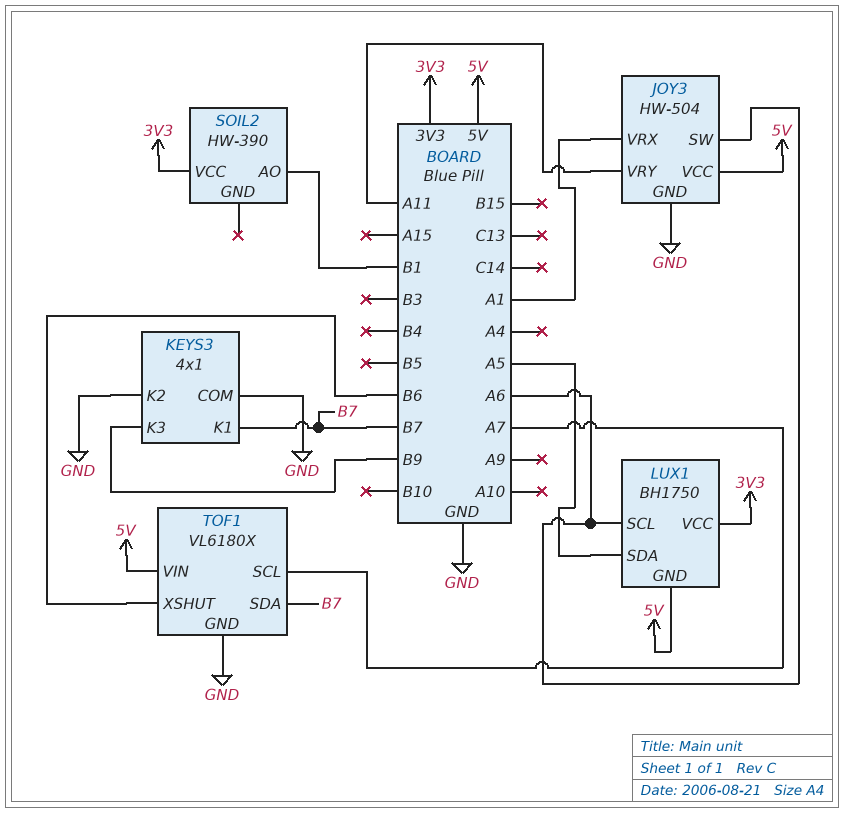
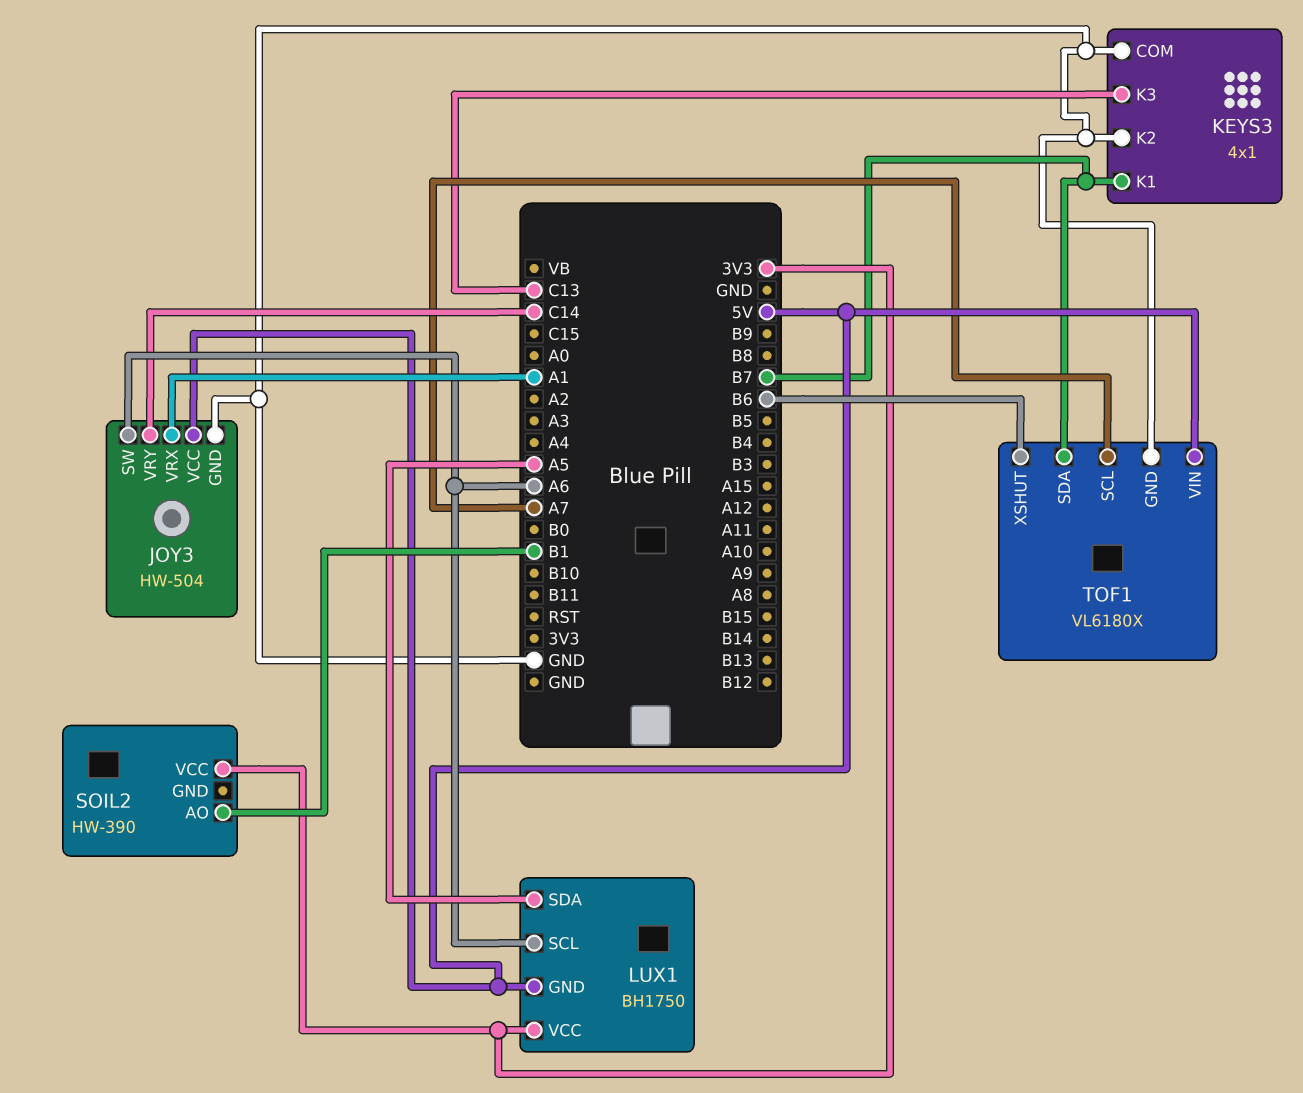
JOY3 pin VRY: A11 -> C14
KEYS3 pin K3: B9 -> C13

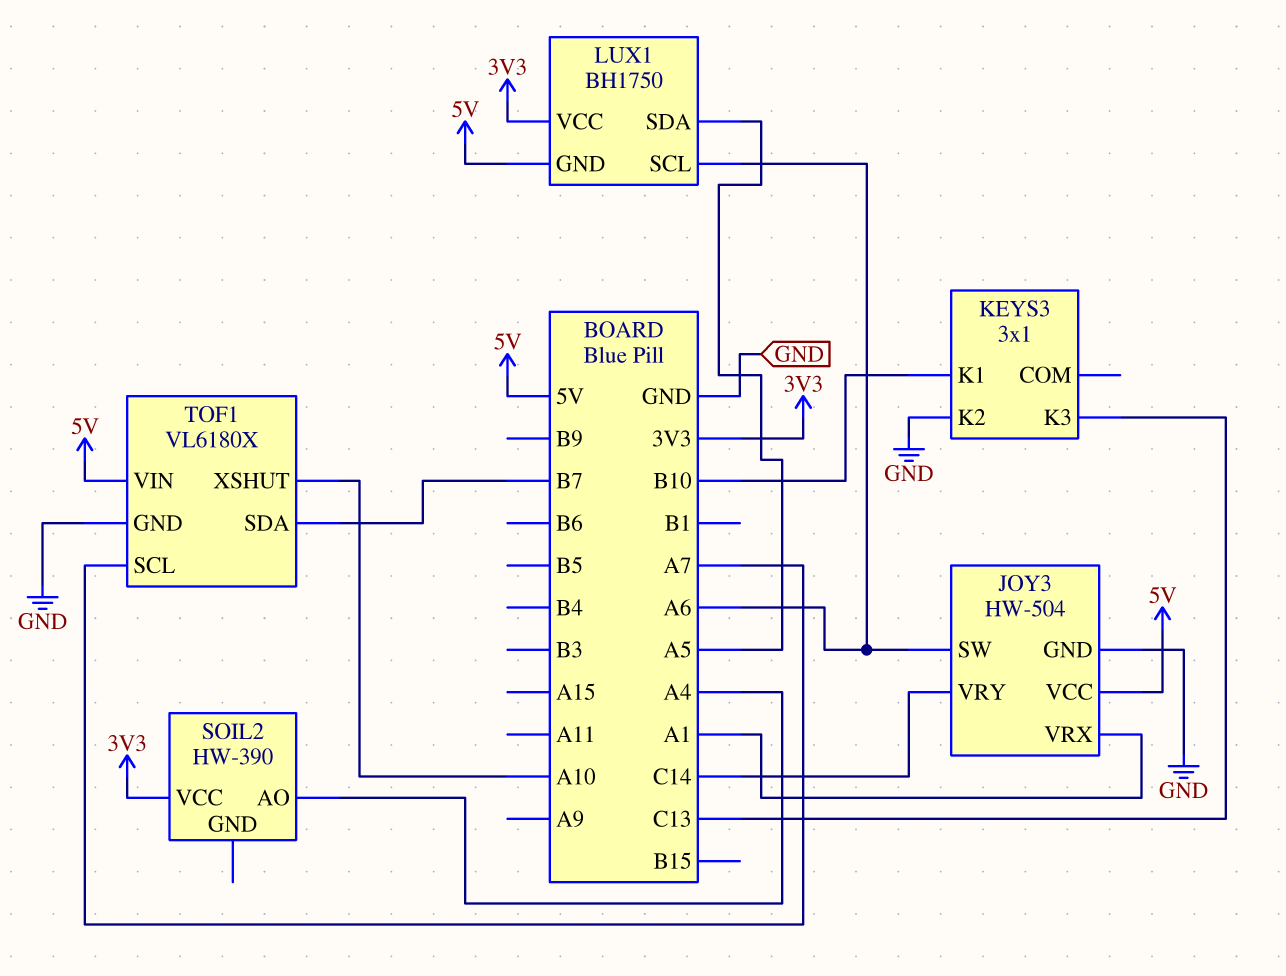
KEYS3: 4x1 -> 3x1
KEYS3 pin COM: GND -> none
KEYS3 pin K1: B7 -> B10
SOIL2 pin AO: B1 -> A4
TOF1 pin XSHUT: B6 -> A10

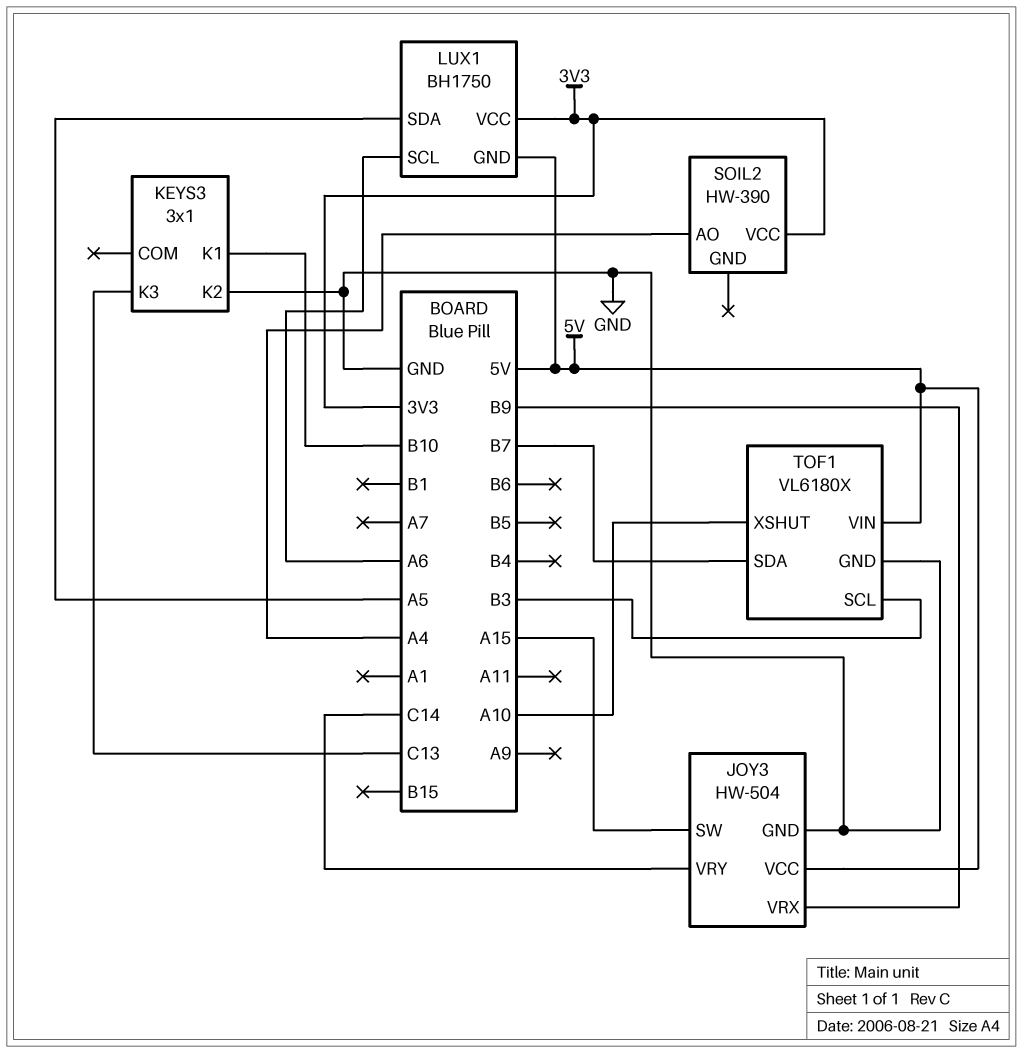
JOY3 pin SW: A6 -> A15
JOY3 pin VRX: A1 -> B9
TOF1 pin SCL: A7 -> B3

